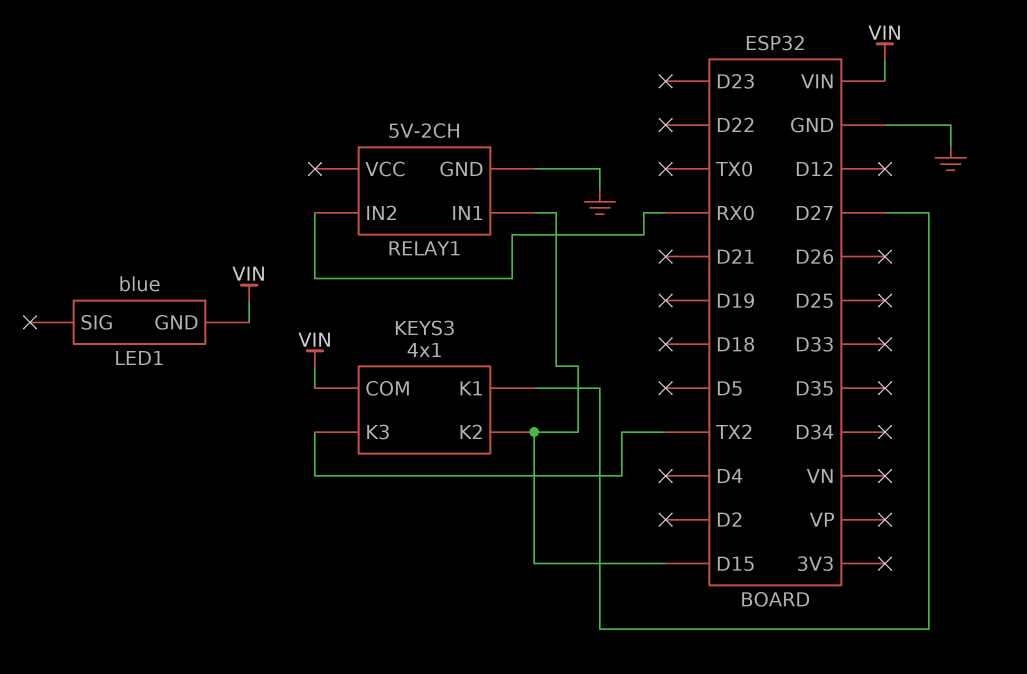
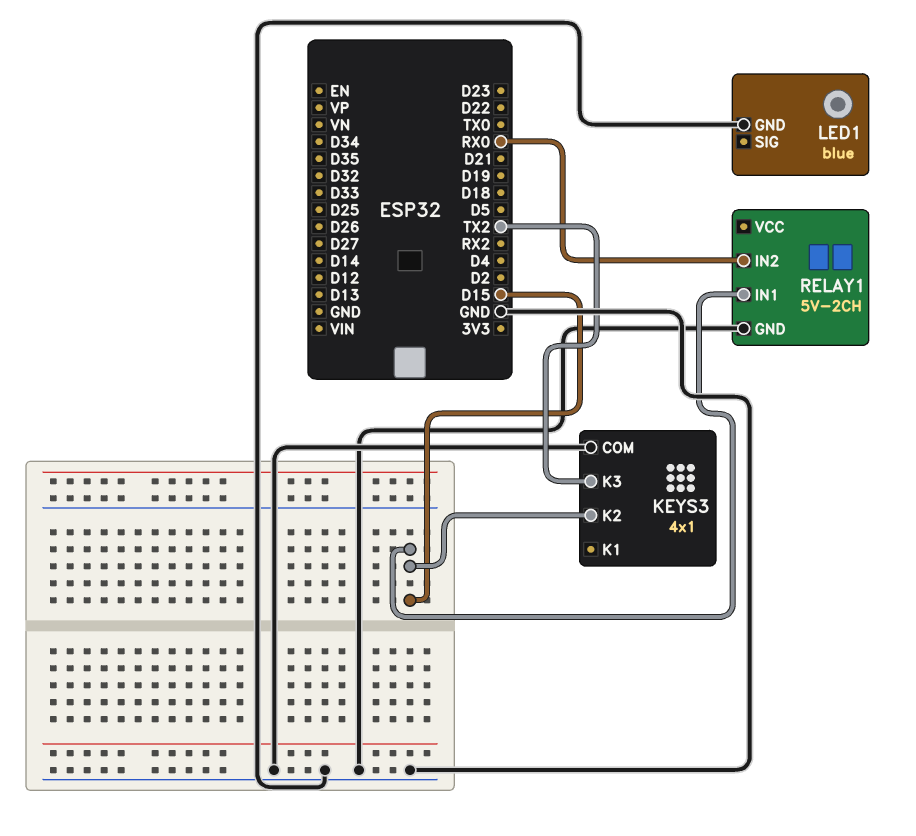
KEYS3 pin COM: VIN -> GND
KEYS3 pin K1: D27 -> none
LED1 pin GND: VIN -> GND

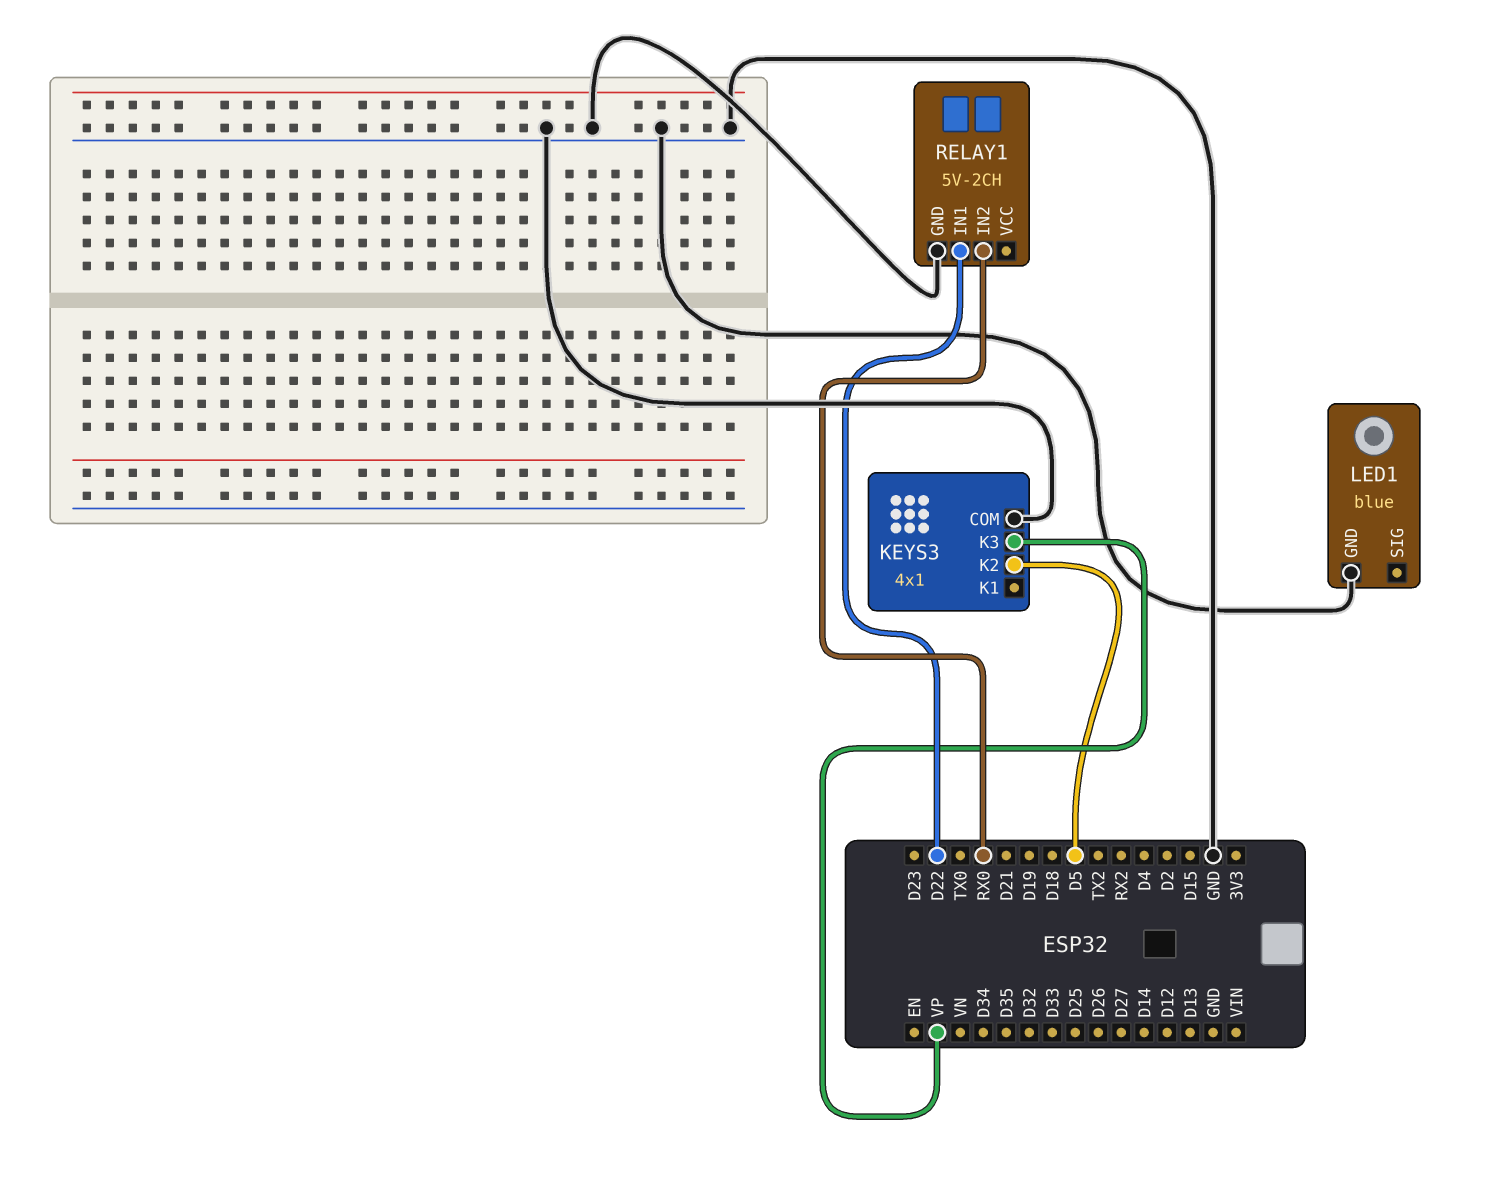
KEYS3 pin K2: D15 -> D5
KEYS3 pin K3: TX2 -> VP
RELAY1 pin IN1: D15 -> D22

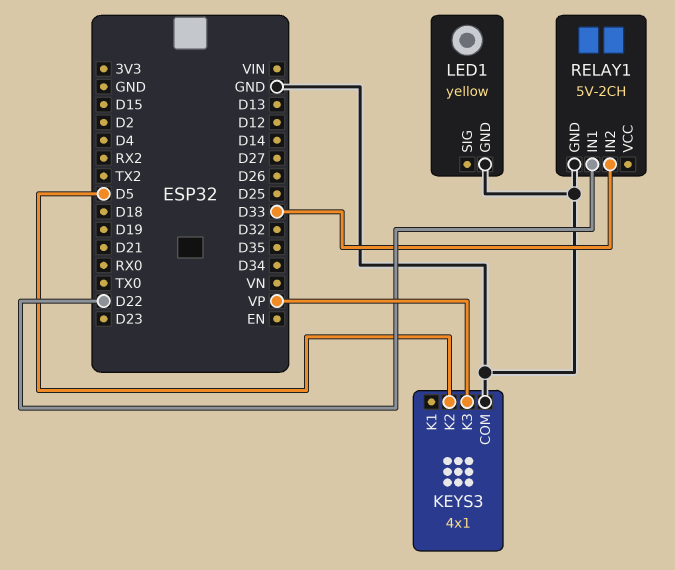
LED1: blue -> yellow
RELAY1 pin IN2: RX0 -> D33

